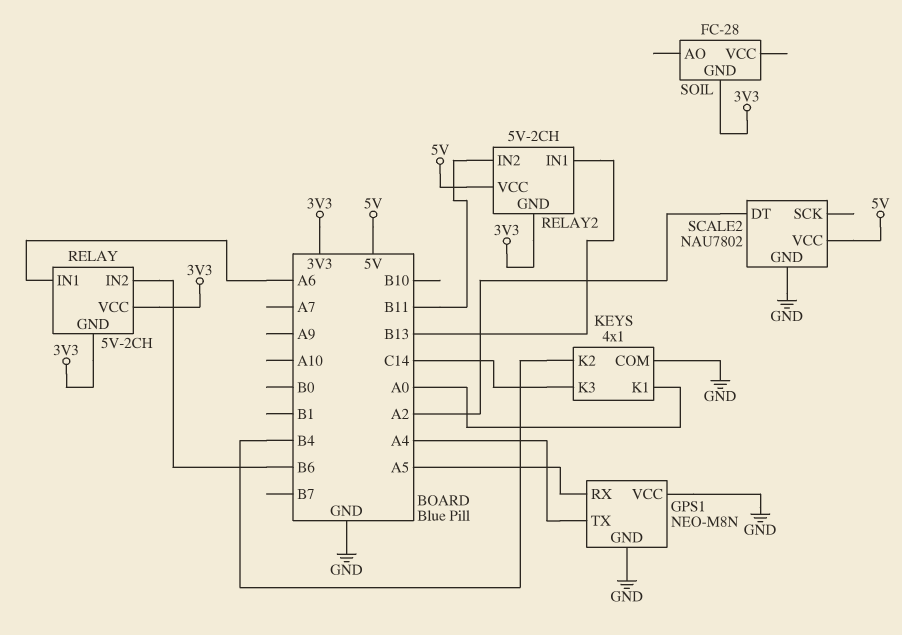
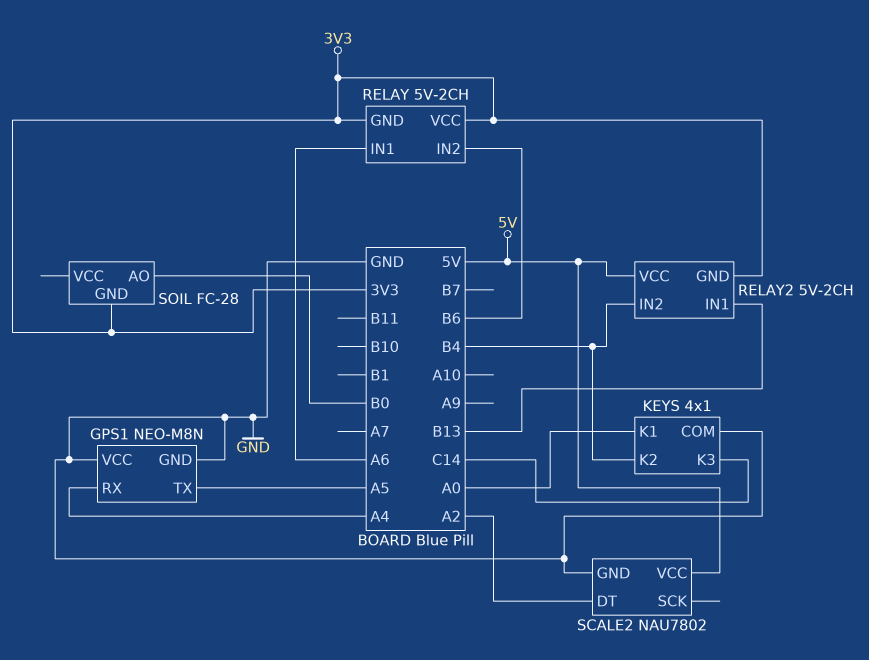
GPS1 pin RX: A5 -> A4
GPS1 pin TX: A4 -> A5
RELAY2 pin IN2: B11 -> B4
SOIL pin AO: none -> B0

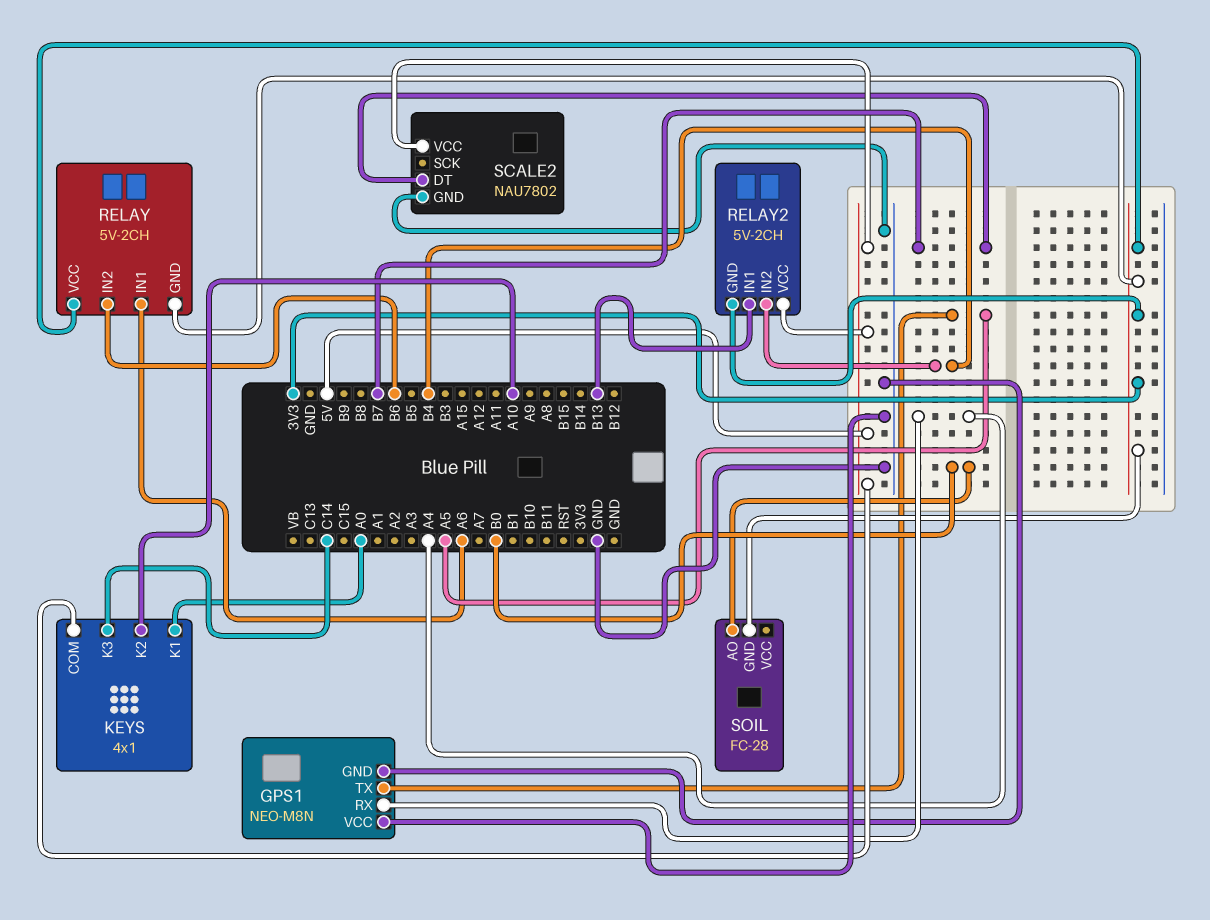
KEYS pin COM: GND -> 5V
KEYS pin K2: B4 -> A10
SCALE2 pin DT: A2 -> B7

